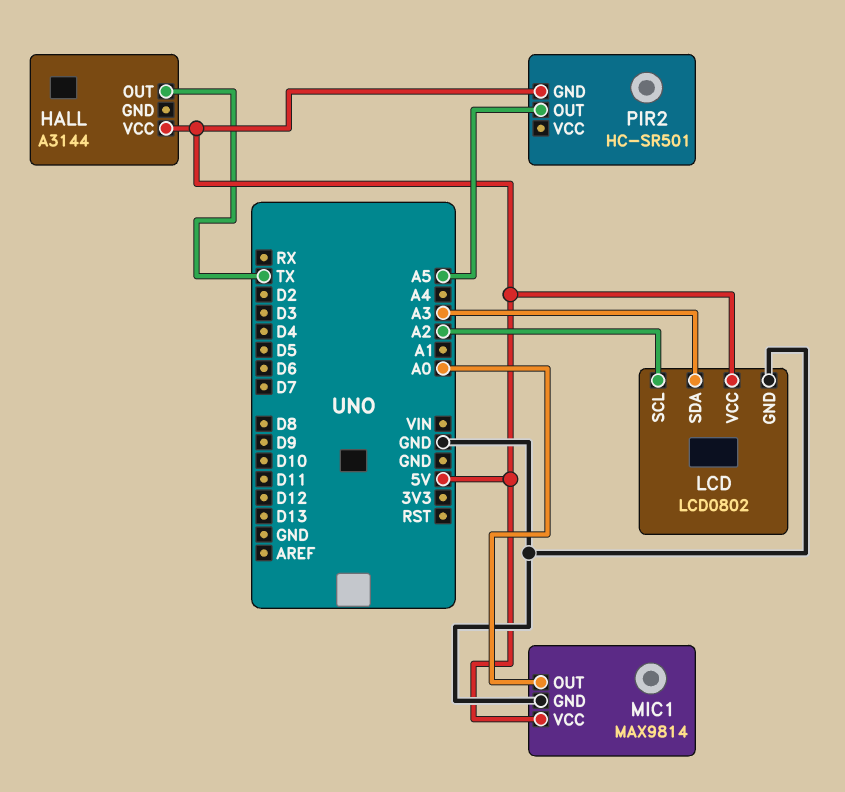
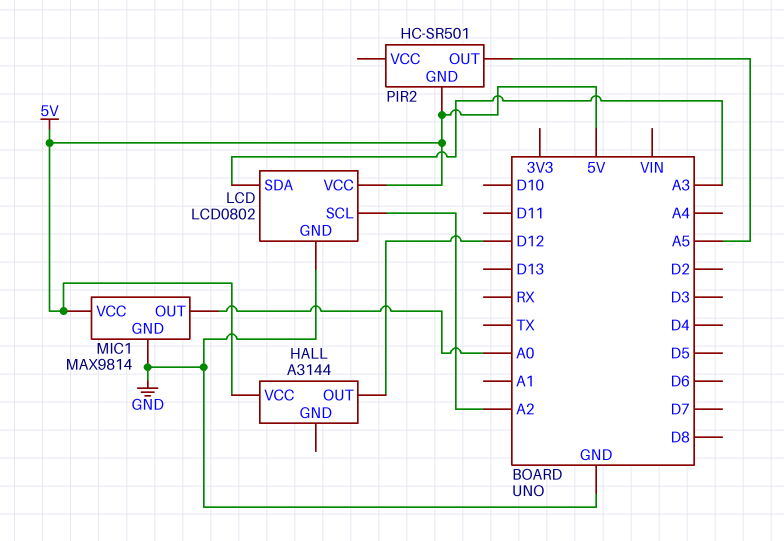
HALL pin OUT: TX -> D12

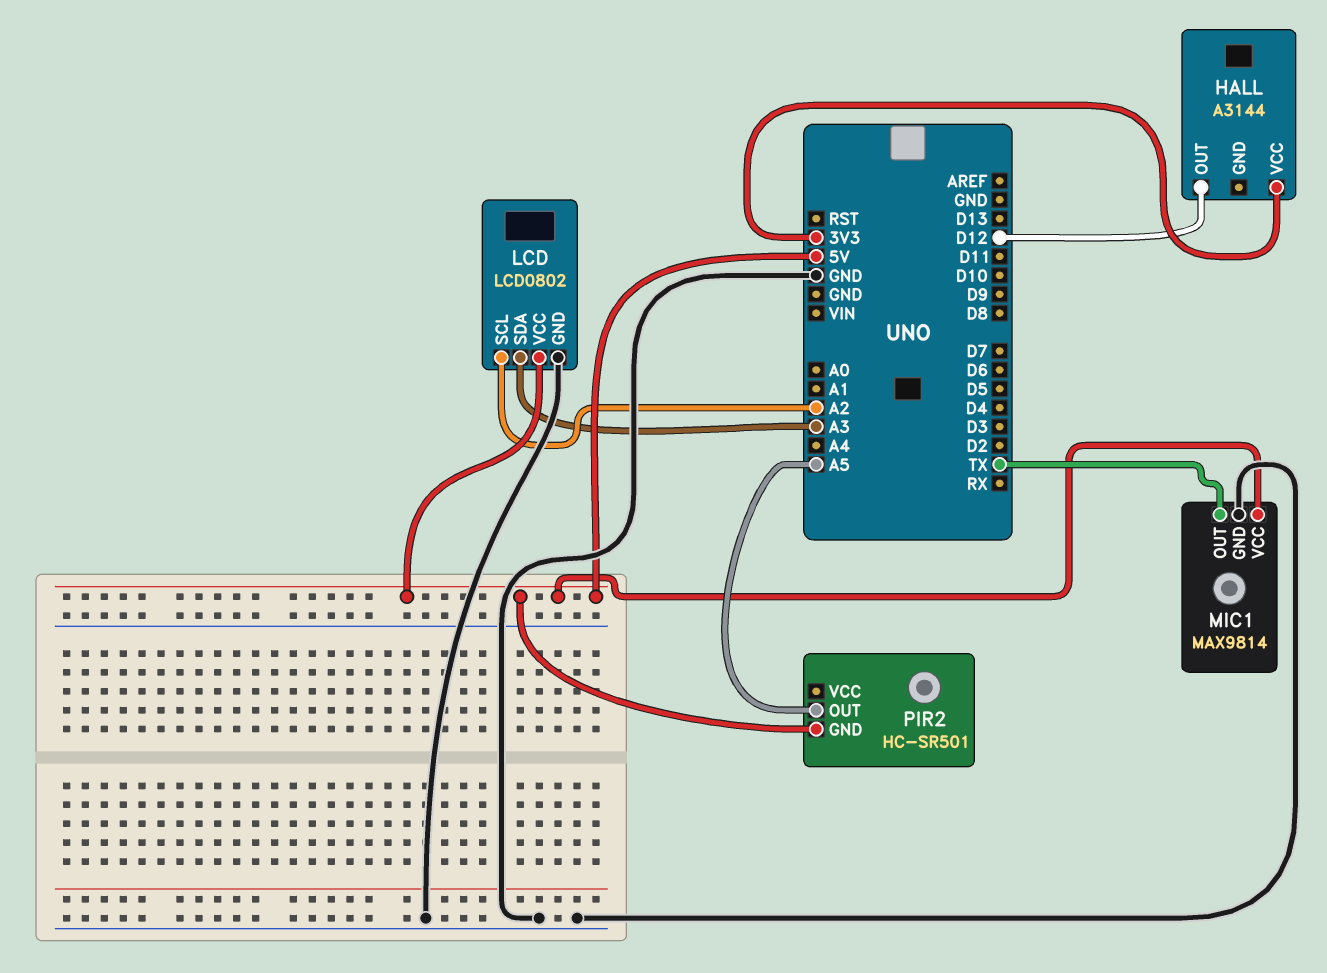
HALL pin VCC: 5V -> 3V3
MIC1 pin OUT: A0 -> TX

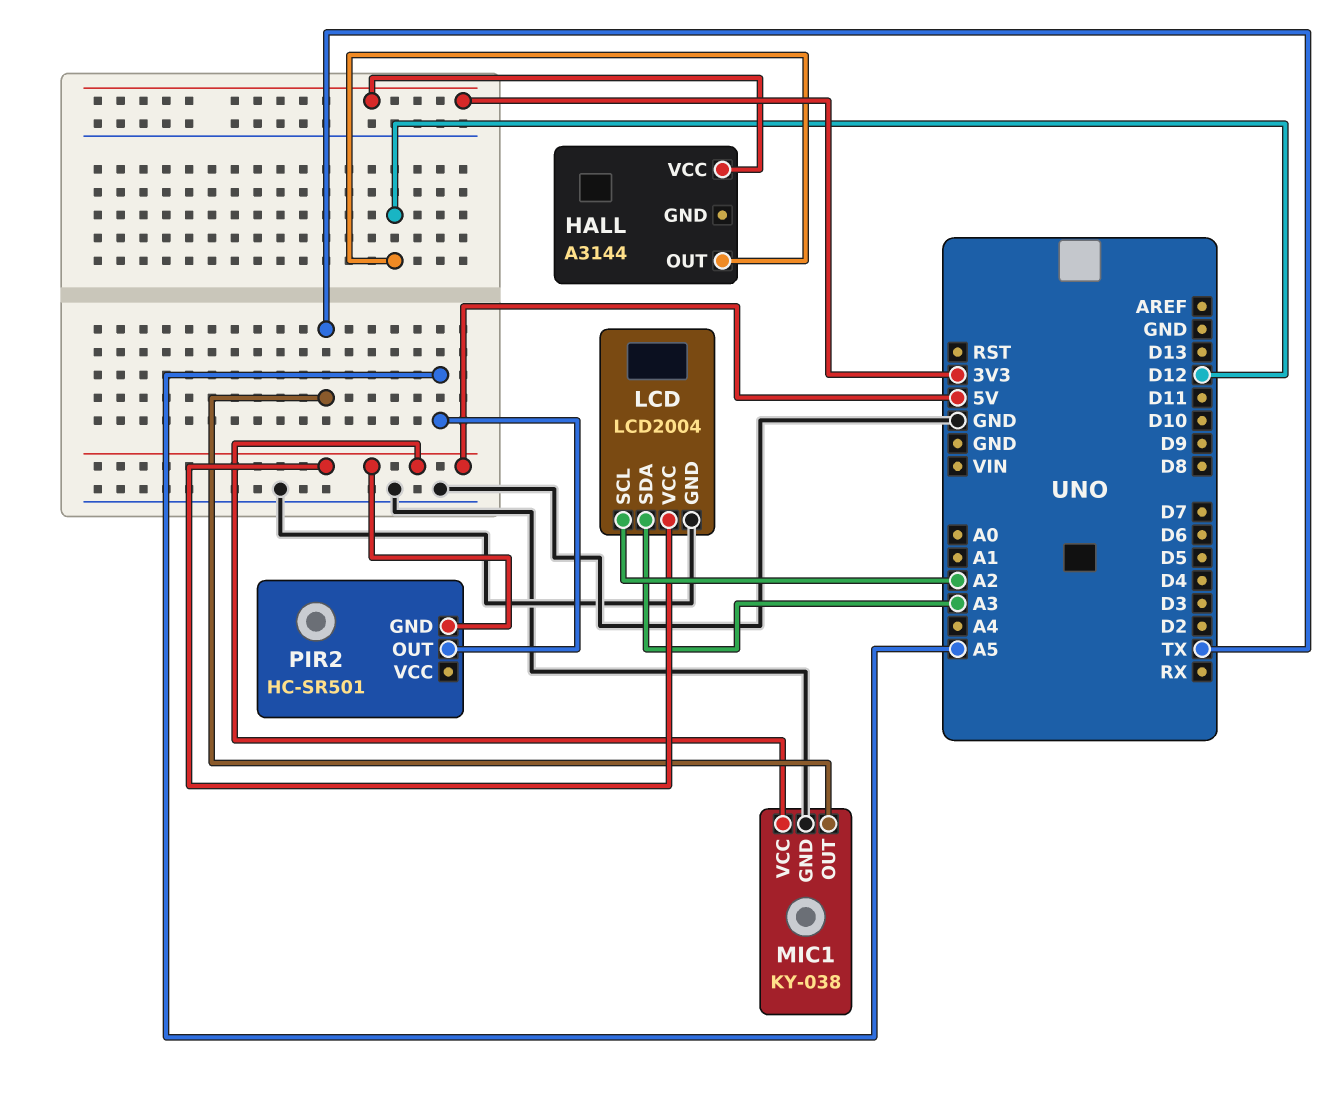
LCD: LCD0802 -> LCD2004
MIC1: MAX9814 -> KY-038

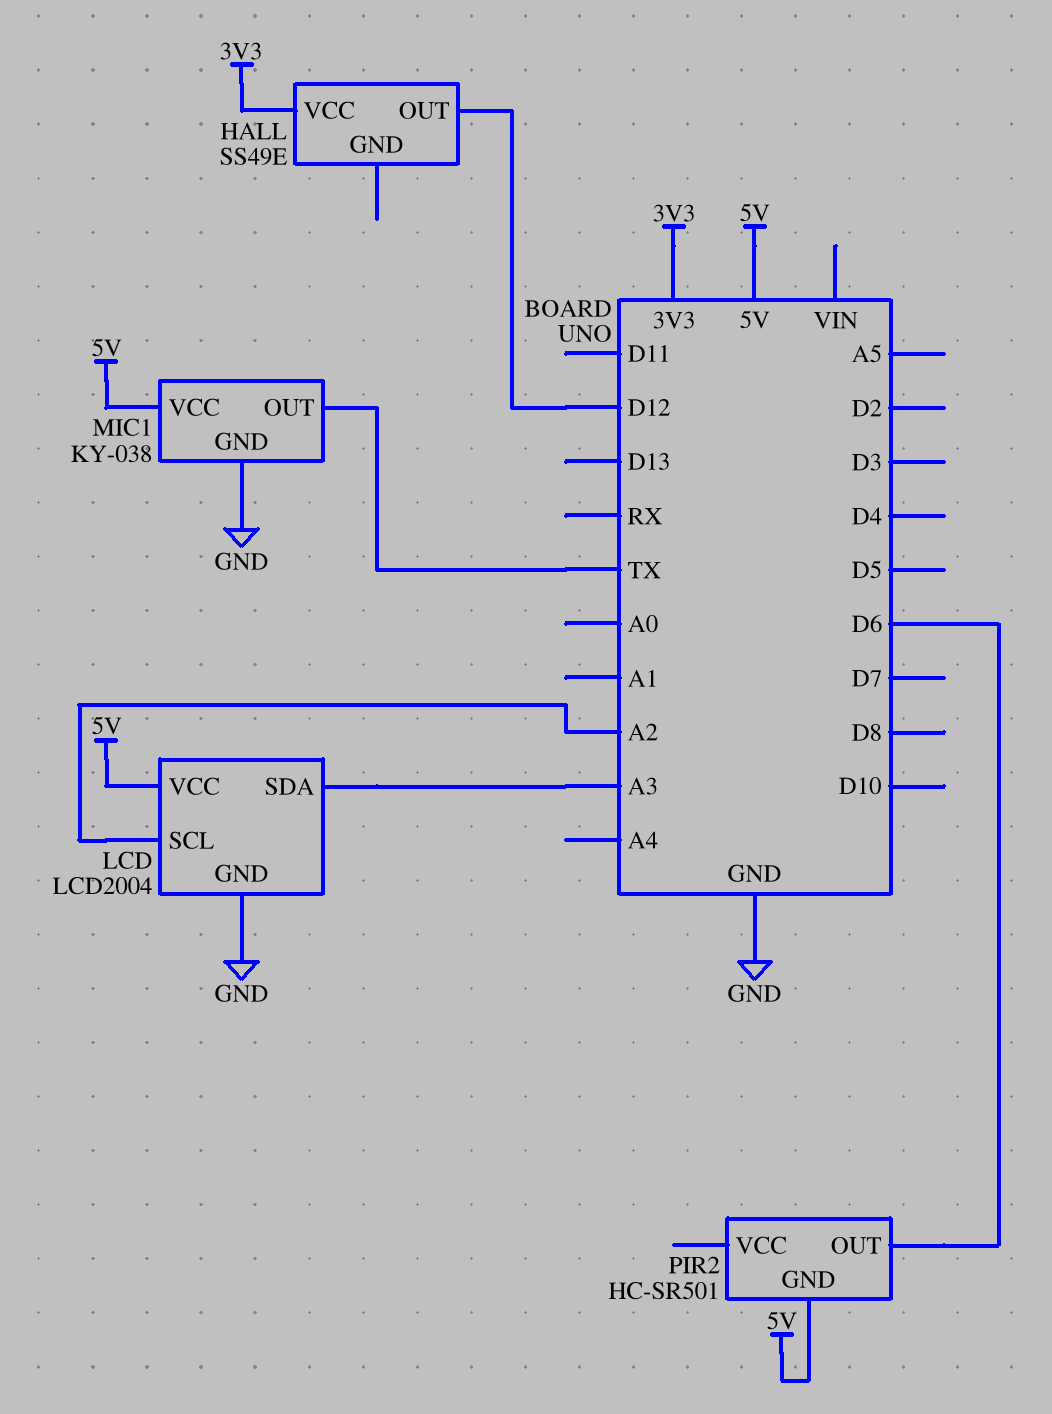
HALL: A3144 -> SS49E
PIR2 pin OUT: A5 -> D6

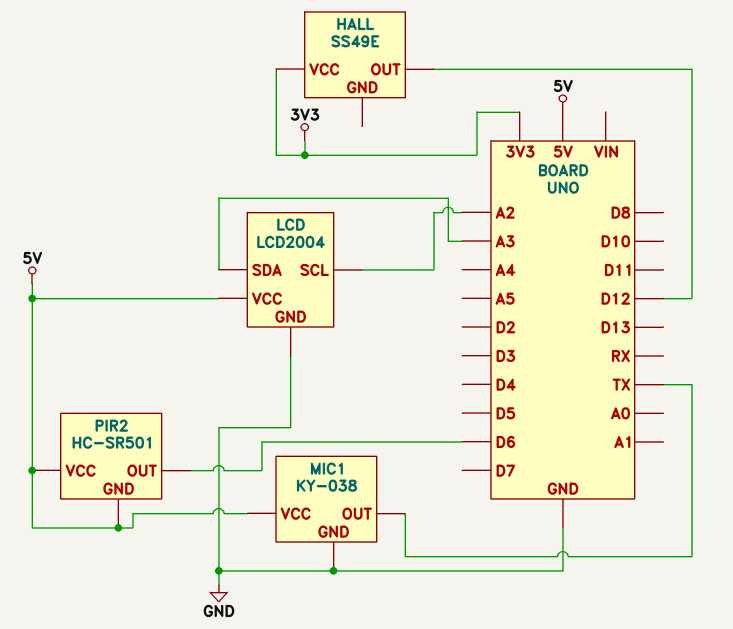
PIR2 pin VCC: none -> 5V

